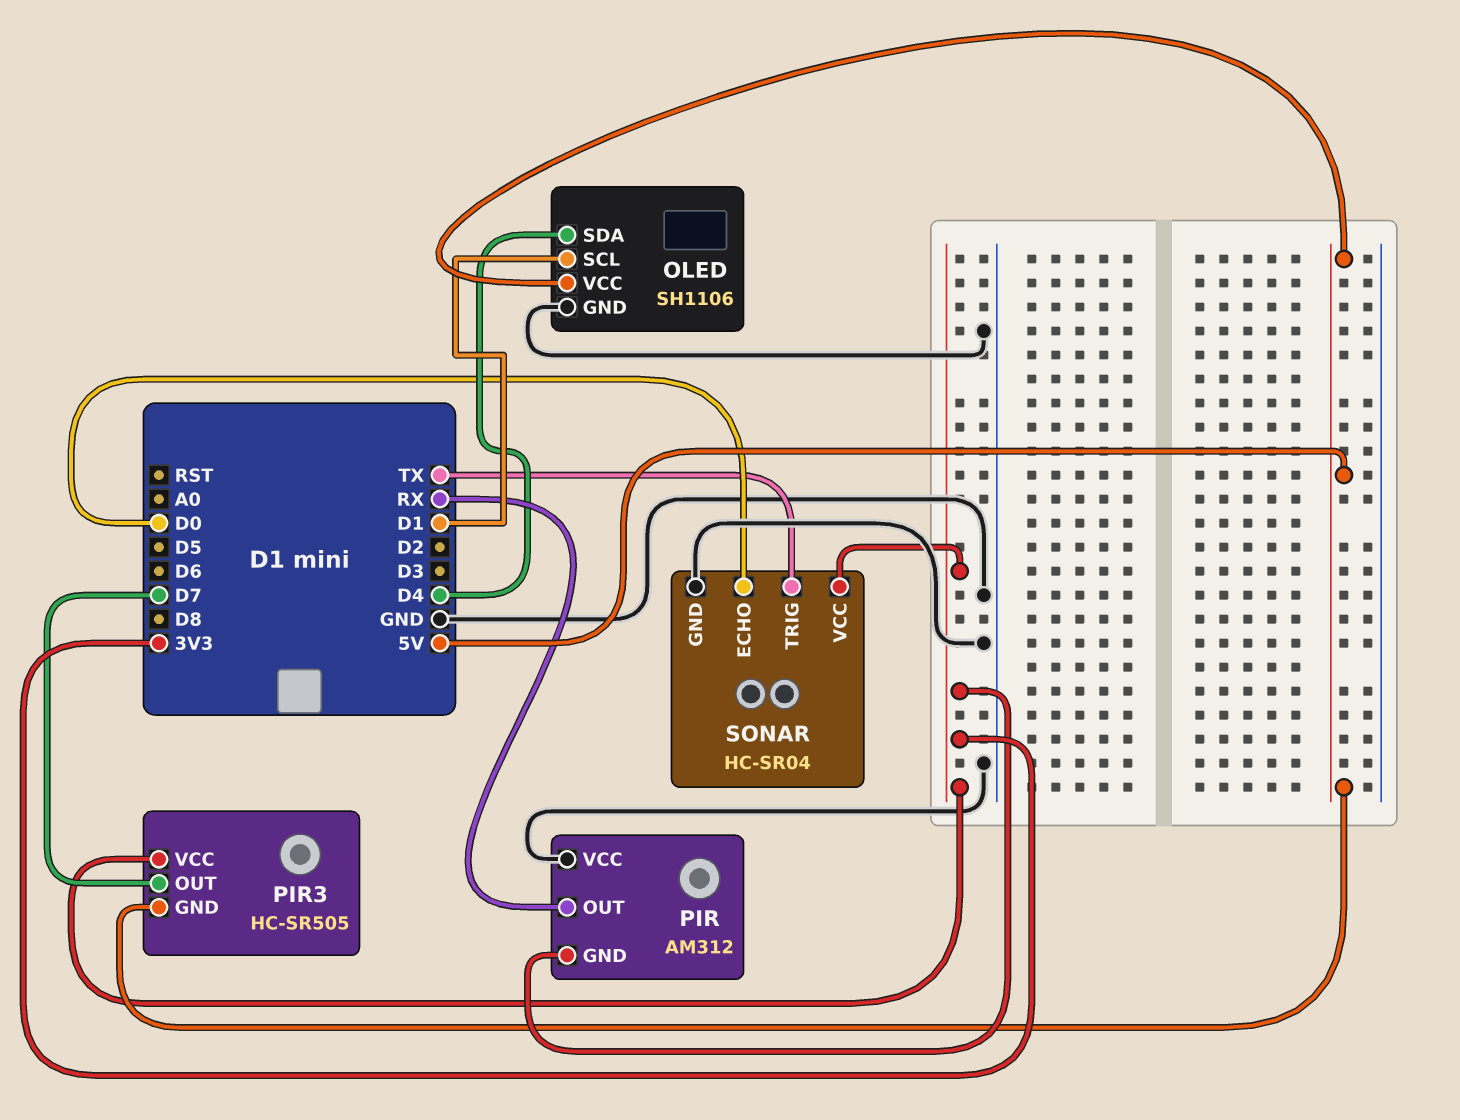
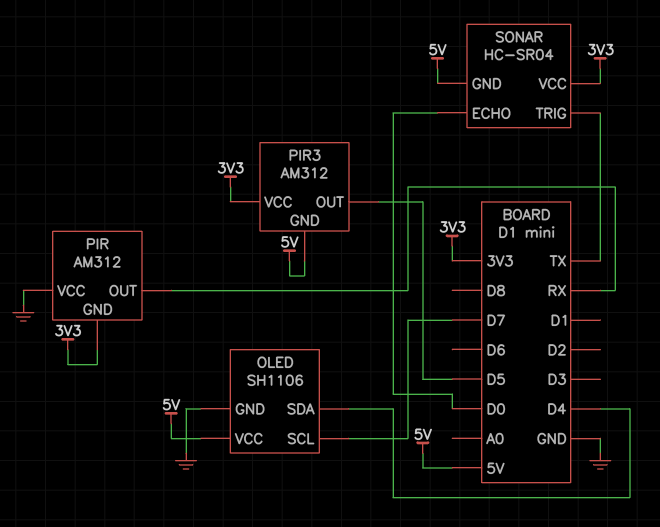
OLED pin SCL: D1 -> D7
PIR3: HC-SR505 -> AM312
PIR3 pin OUT: D7 -> D5
SONAR pin GND: GND -> 5V

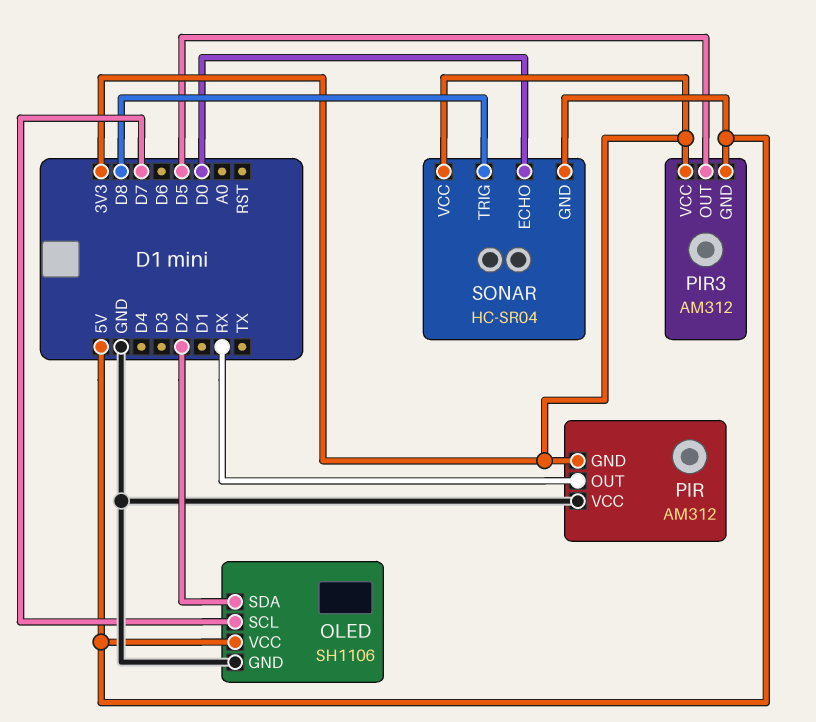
OLED pin SDA: D4 -> D2
SONAR pin TRIG: TX -> D8

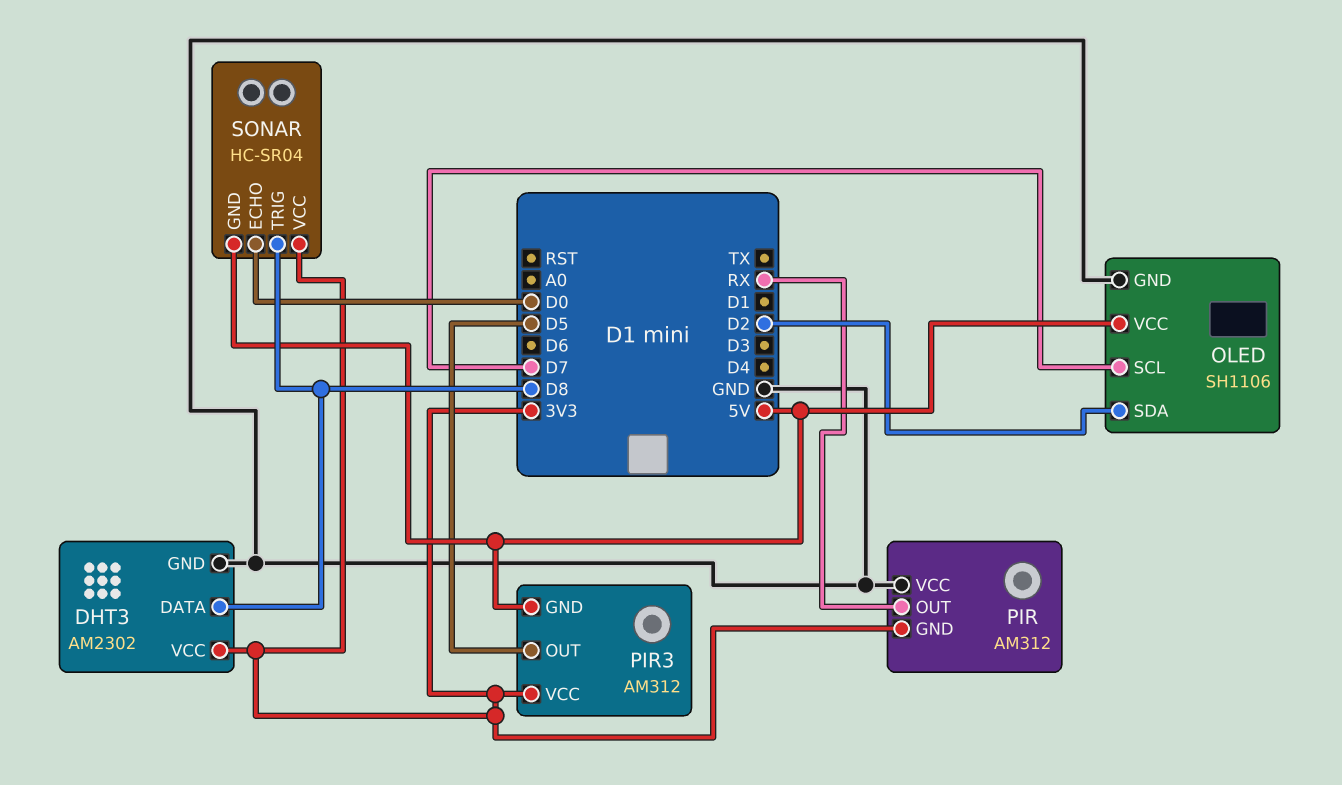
DHT3: none -> AM2302
DHT3 pin DATA: none -> D8
DHT3 pin GND: none -> GND
DHT3 pin VCC: none -> 3V3

